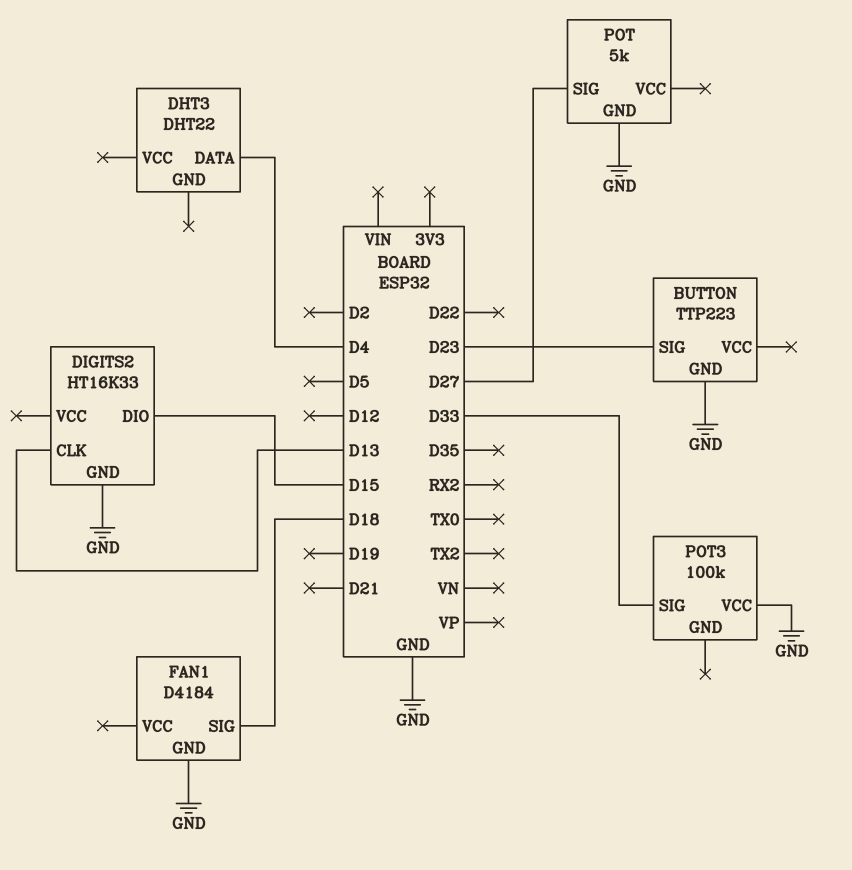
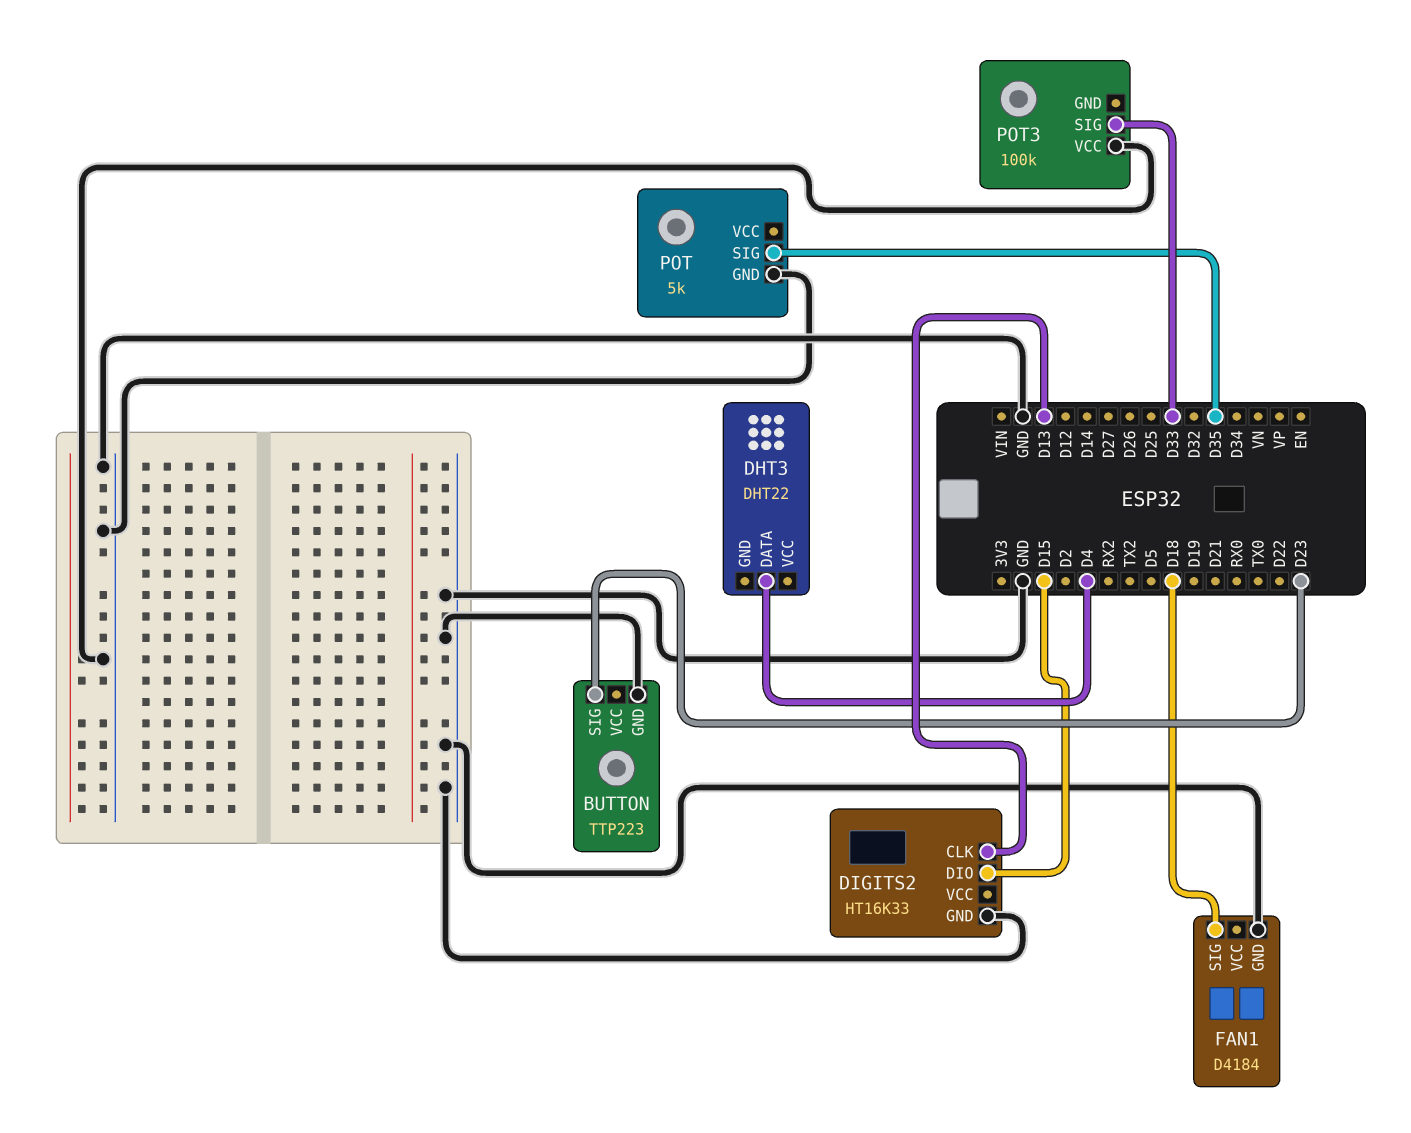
POT pin SIG: D27 -> D35

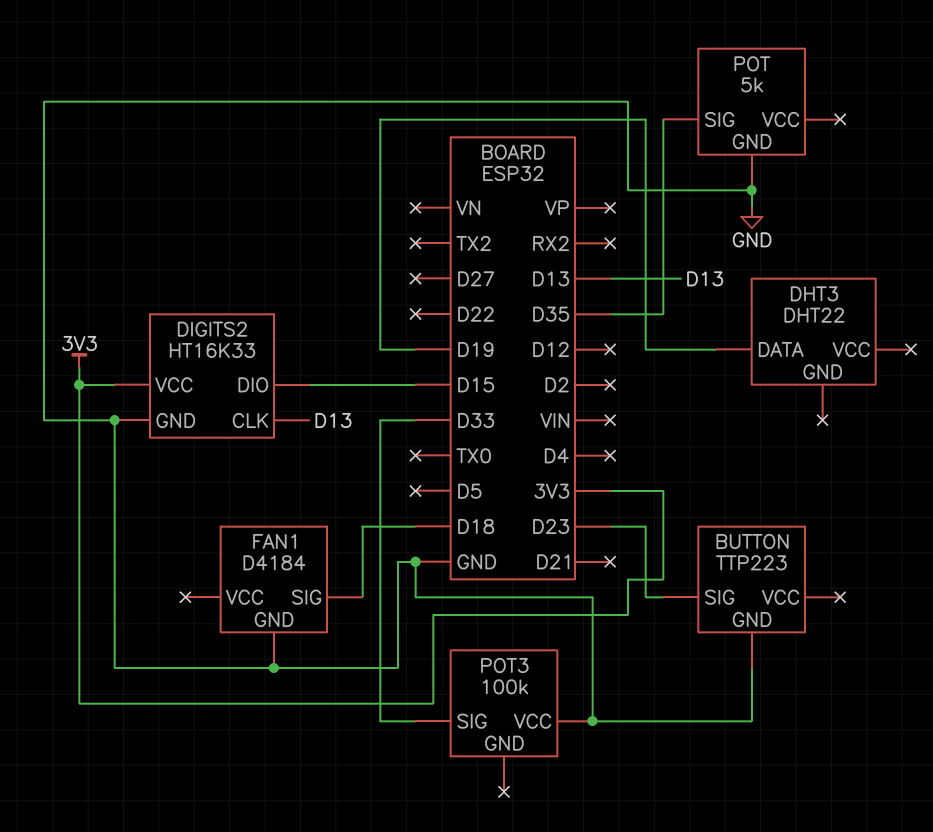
DHT3 pin DATA: D4 -> D19
DIGITS2 pin VCC: none -> 3V3

